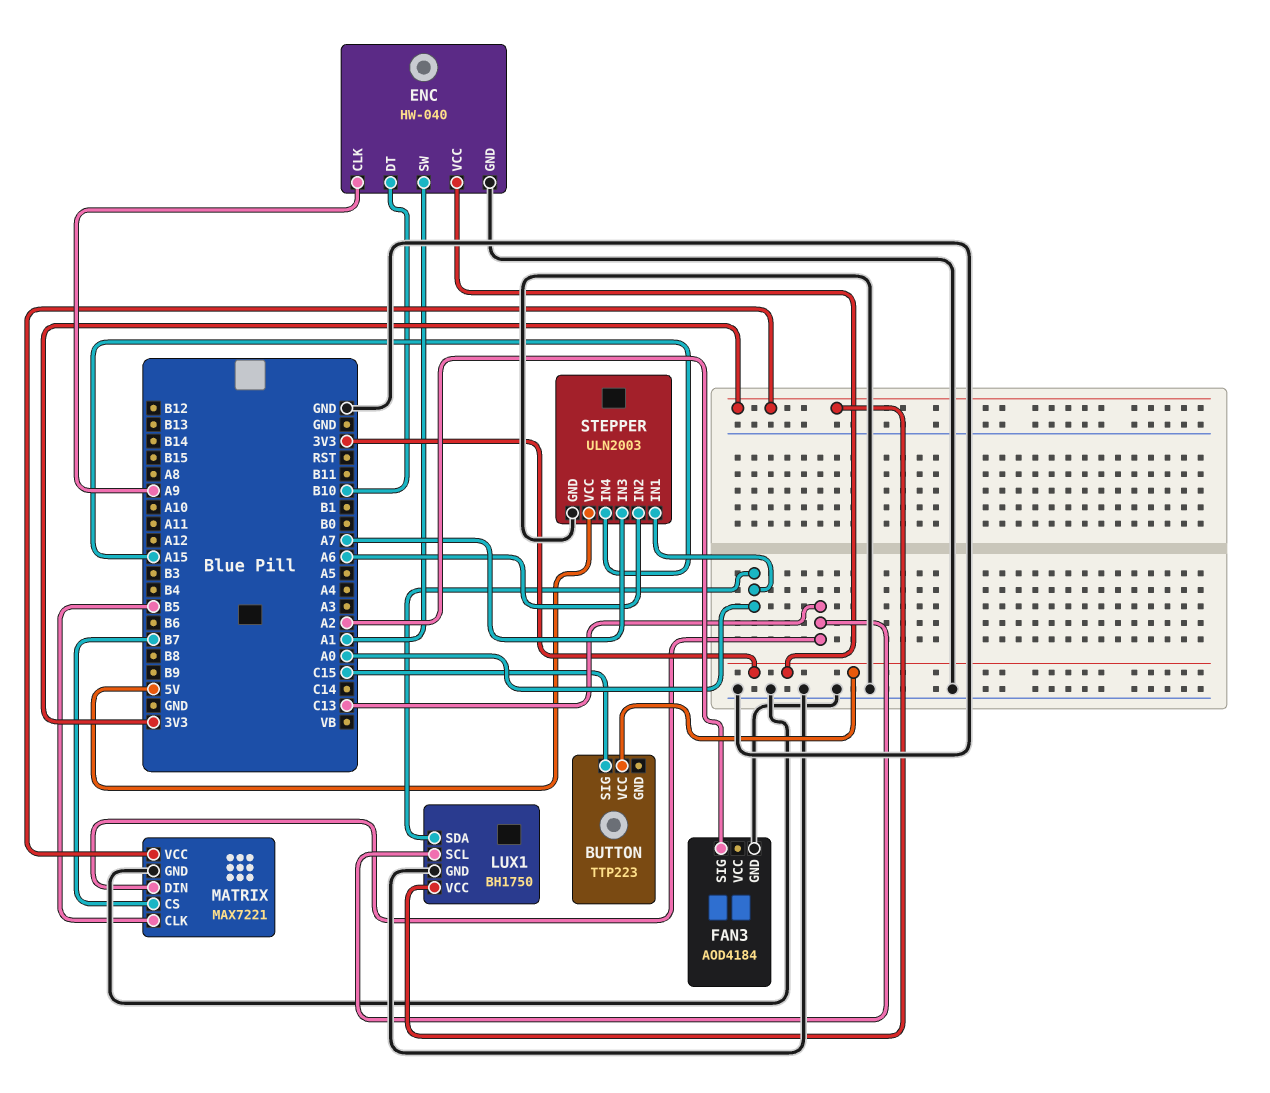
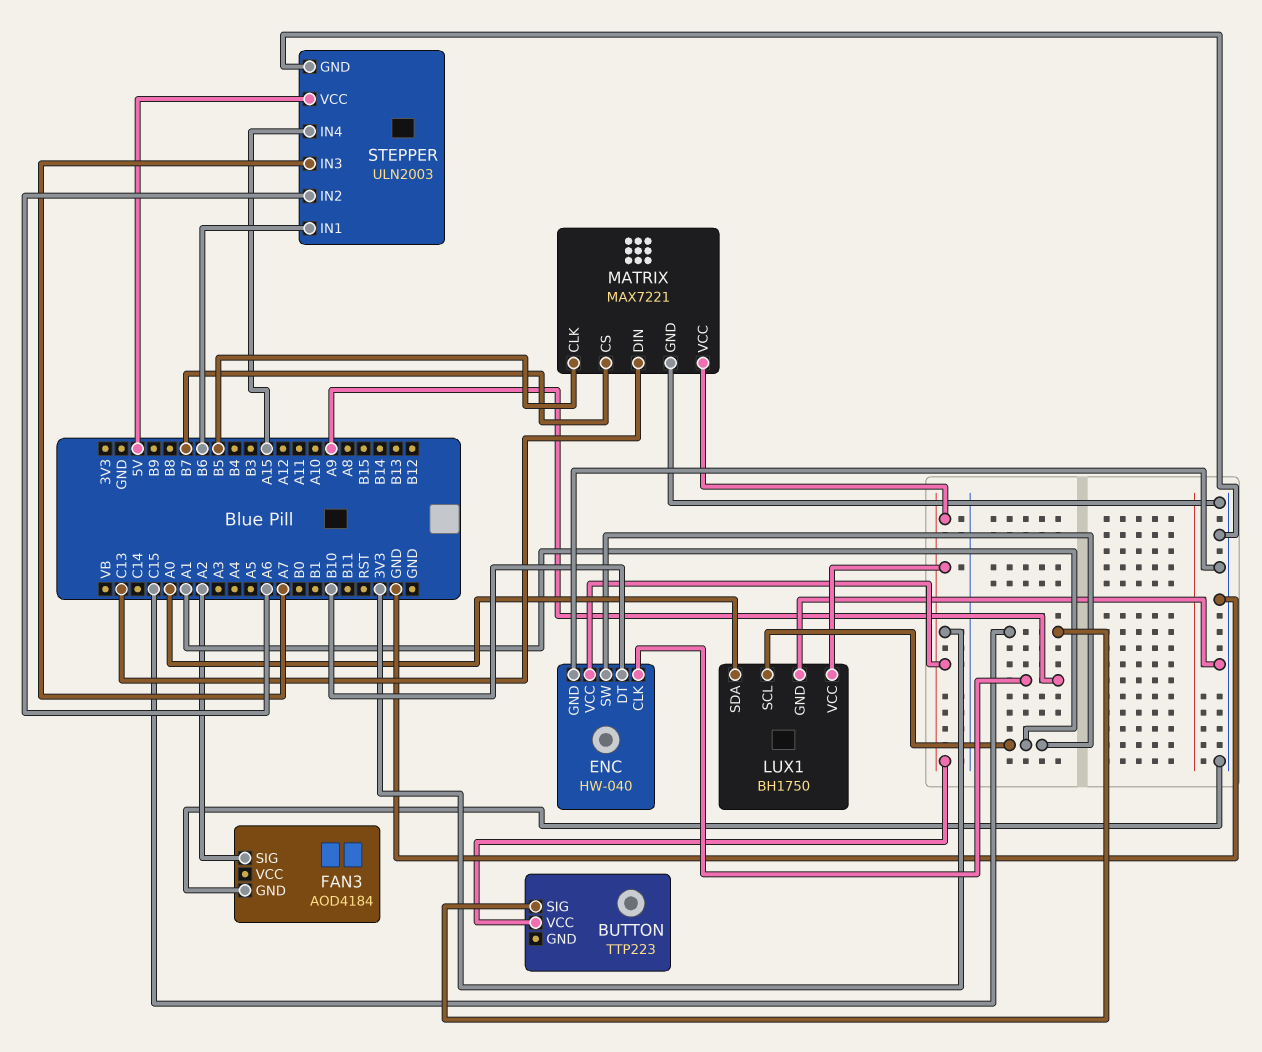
LUX1 pin SCL: C13 -> A1
STEPPER pin IN1: A0 -> B6

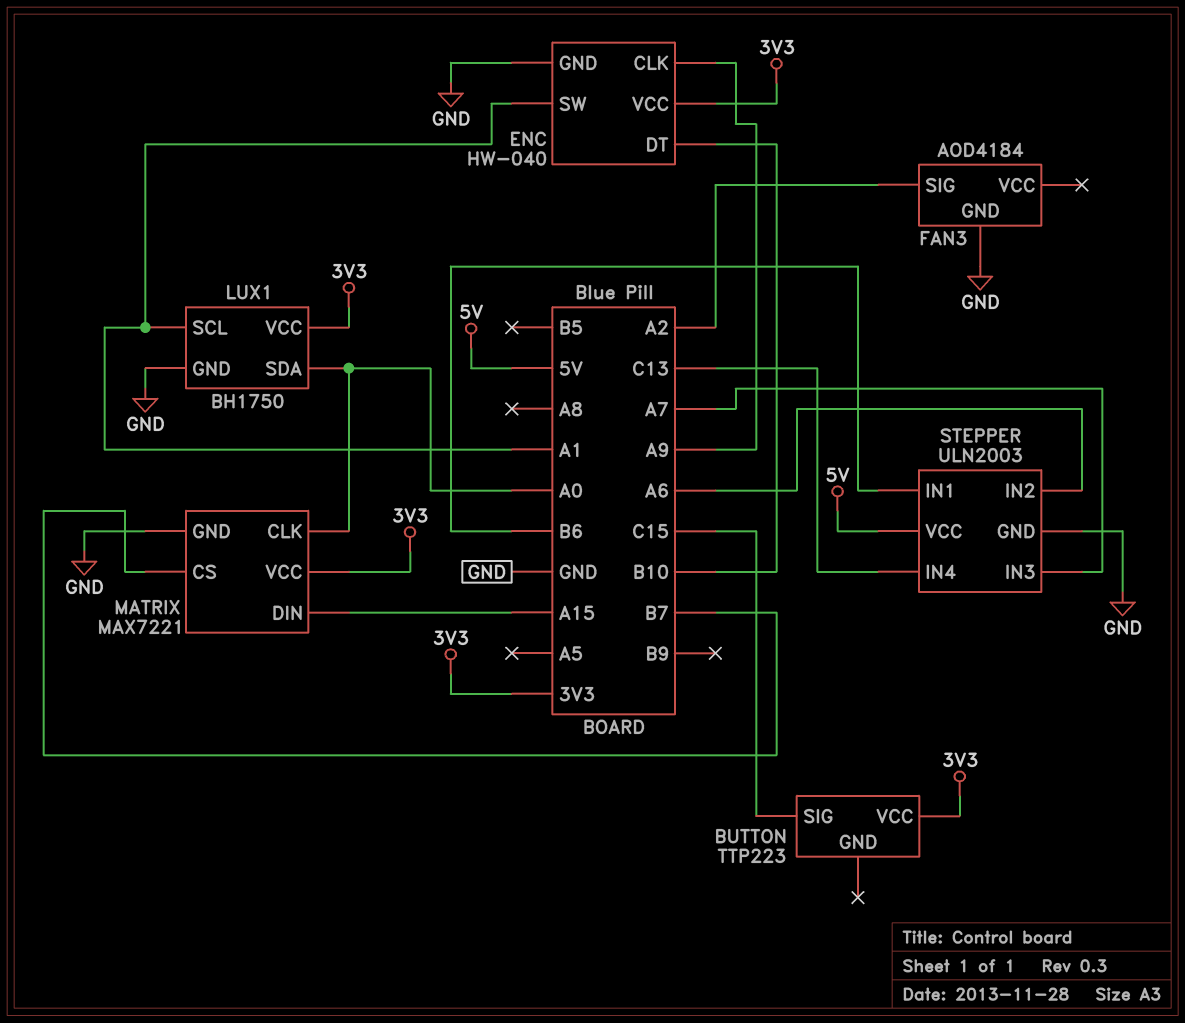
MATRIX pin CLK: B5 -> A0
MATRIX pin DIN: C13 -> A15
STEPPER pin IN4: A15 -> C13

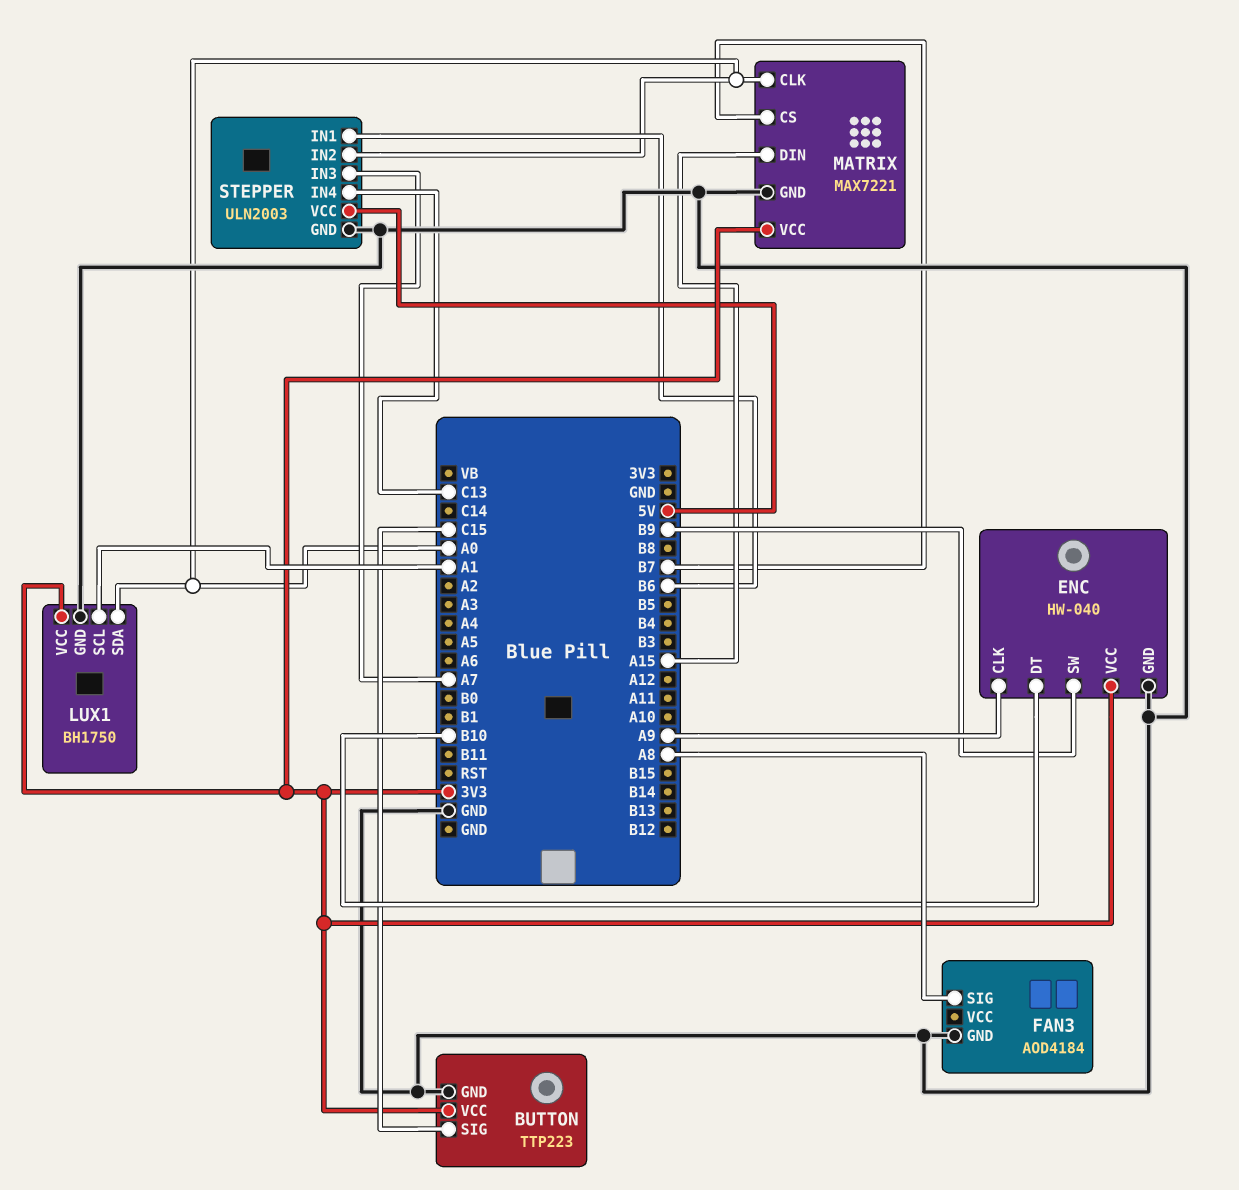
BUTTON pin GND: none -> GND
ENC pin SW: A1 -> B9
FAN3 pin SIG: A2 -> A8
STEPPER pin IN2: A6 -> A0

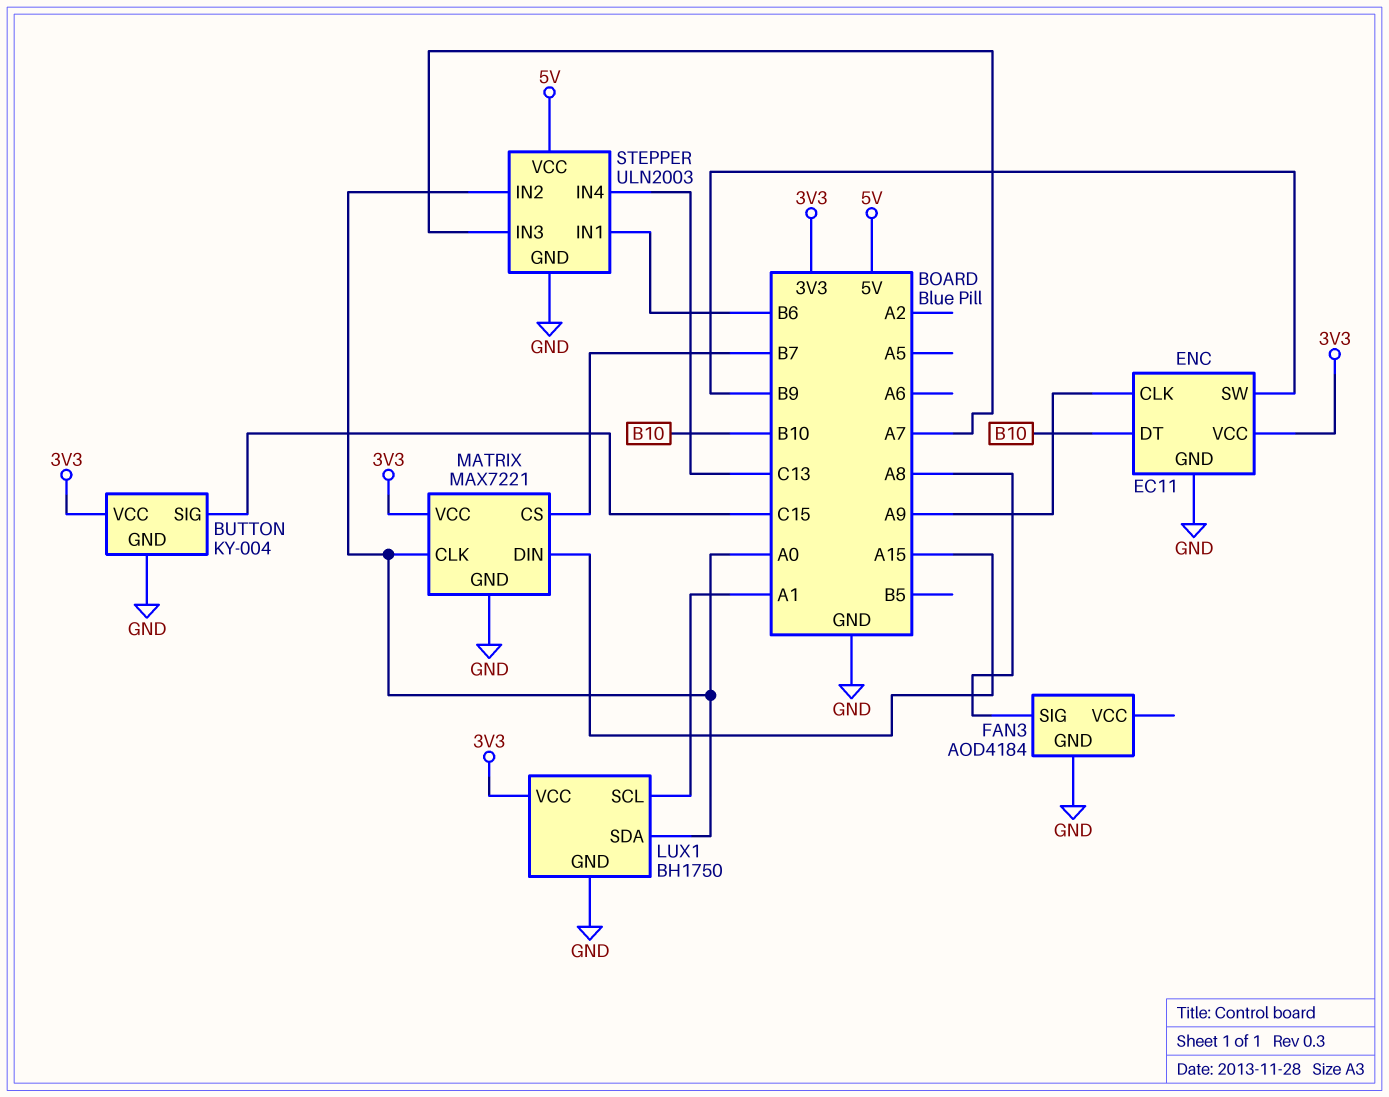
BUTTON: TTP223 -> KY-004
ENC: HW-040 -> EC11

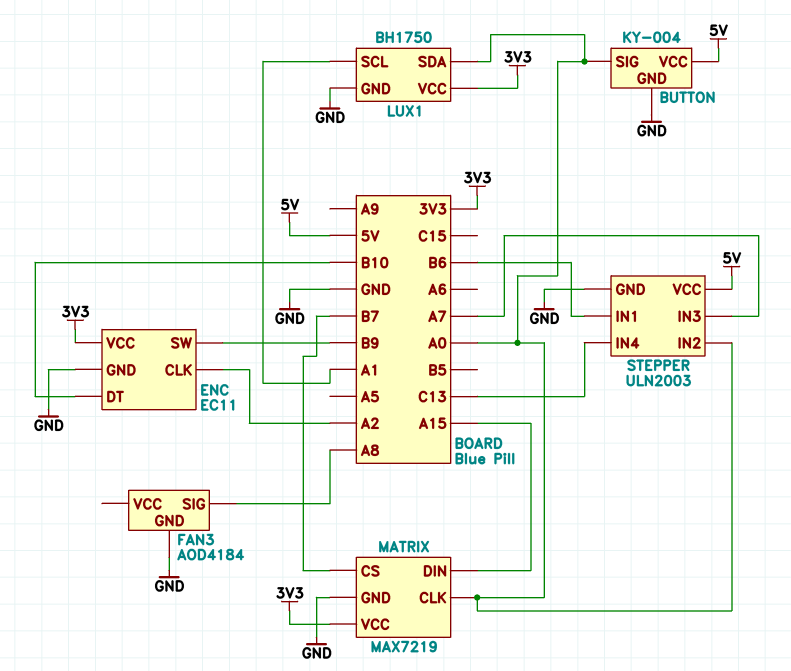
BUTTON pin SIG: C15 -> A0
BUTTON pin VCC: 3V3 -> 5V
ENC pin CLK: A9 -> A2
MATRIX: MAX7221 -> MAX7219

